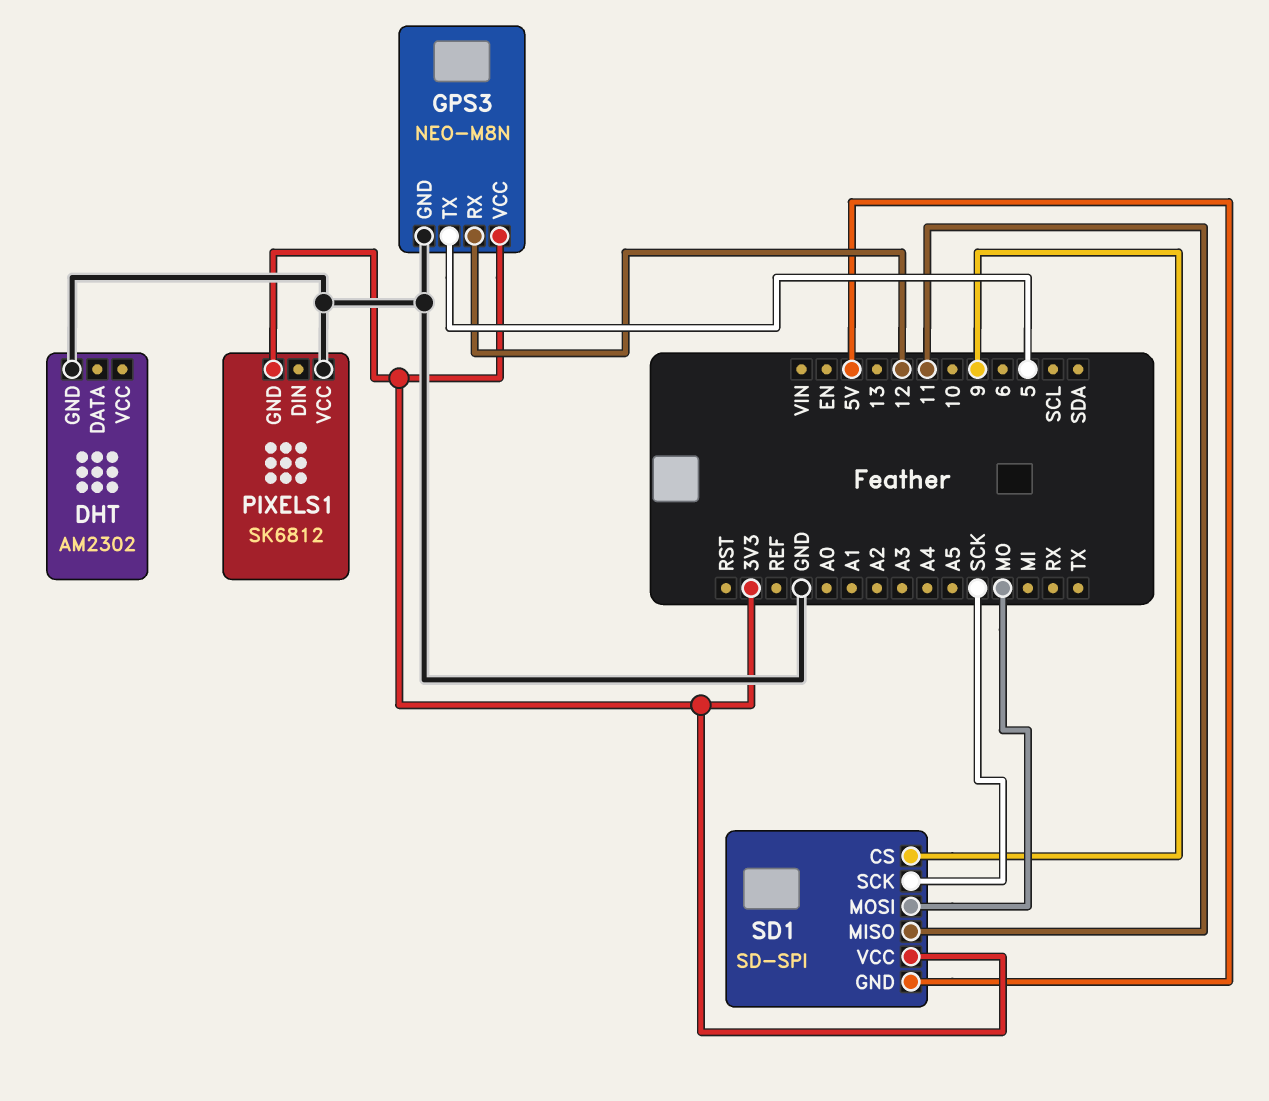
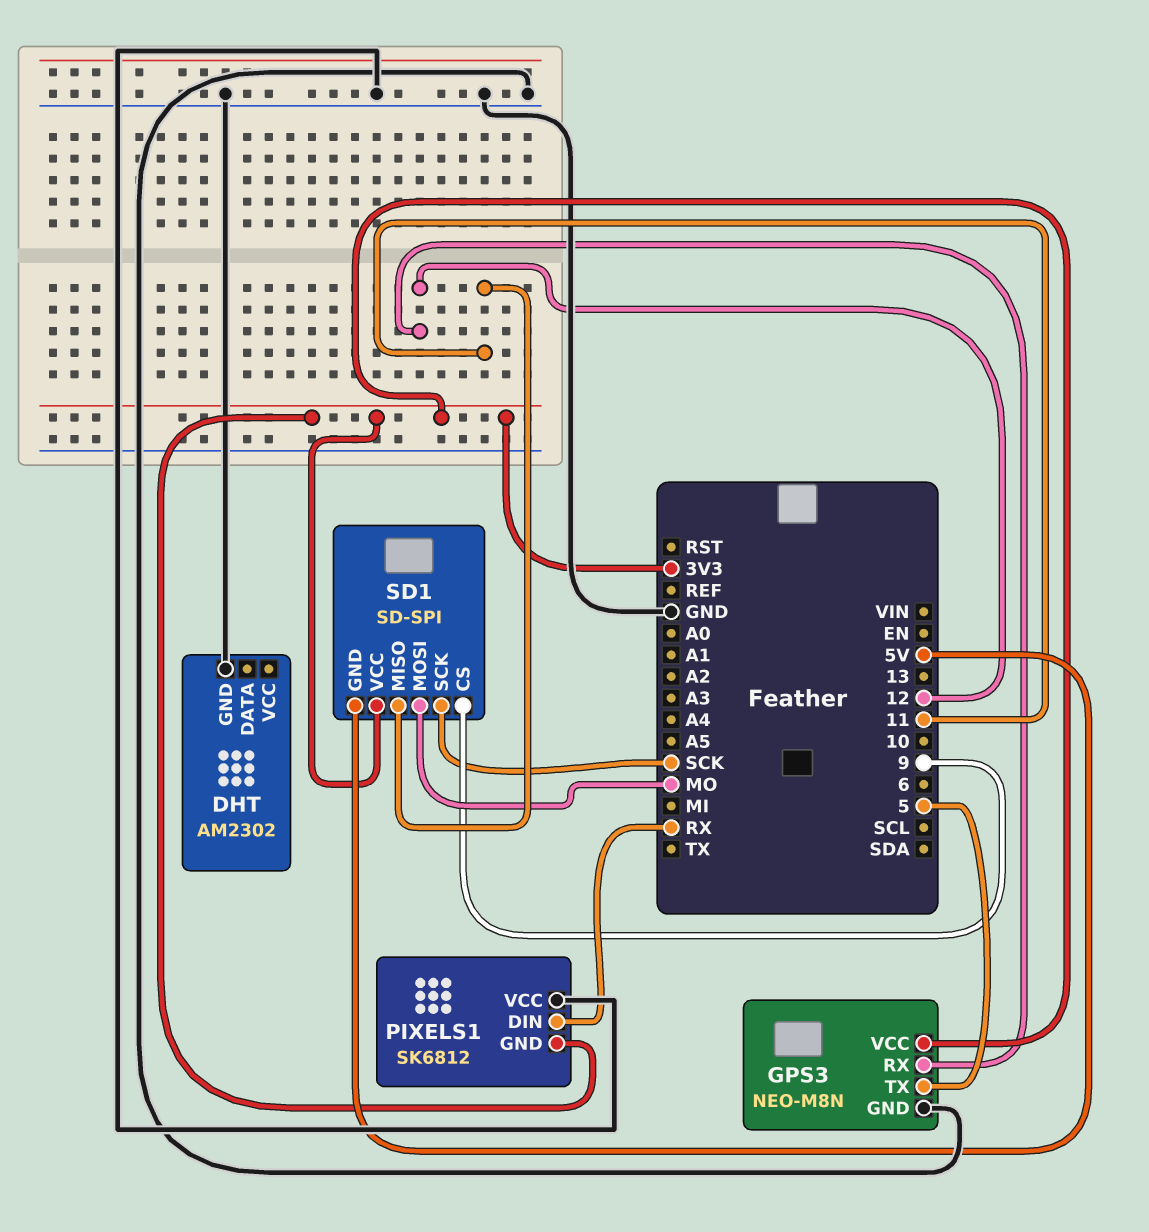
PIXELS1 pin DIN: none -> RX

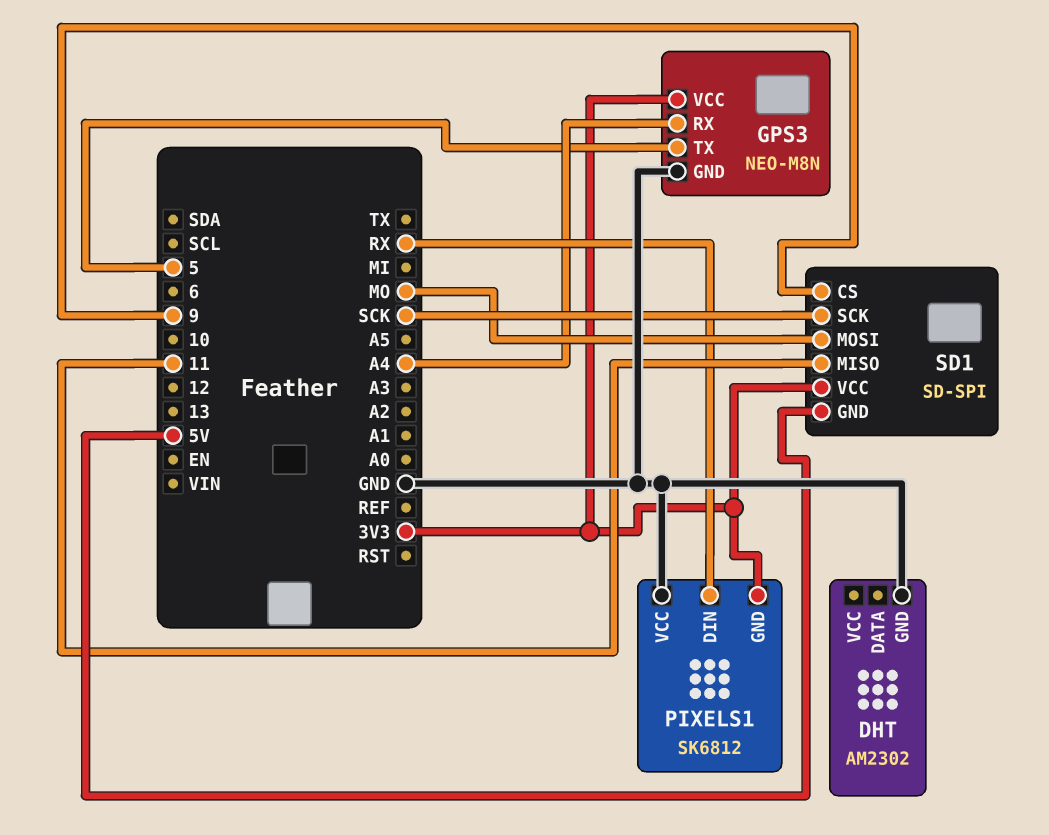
GPS3 pin RX: 12 -> A4

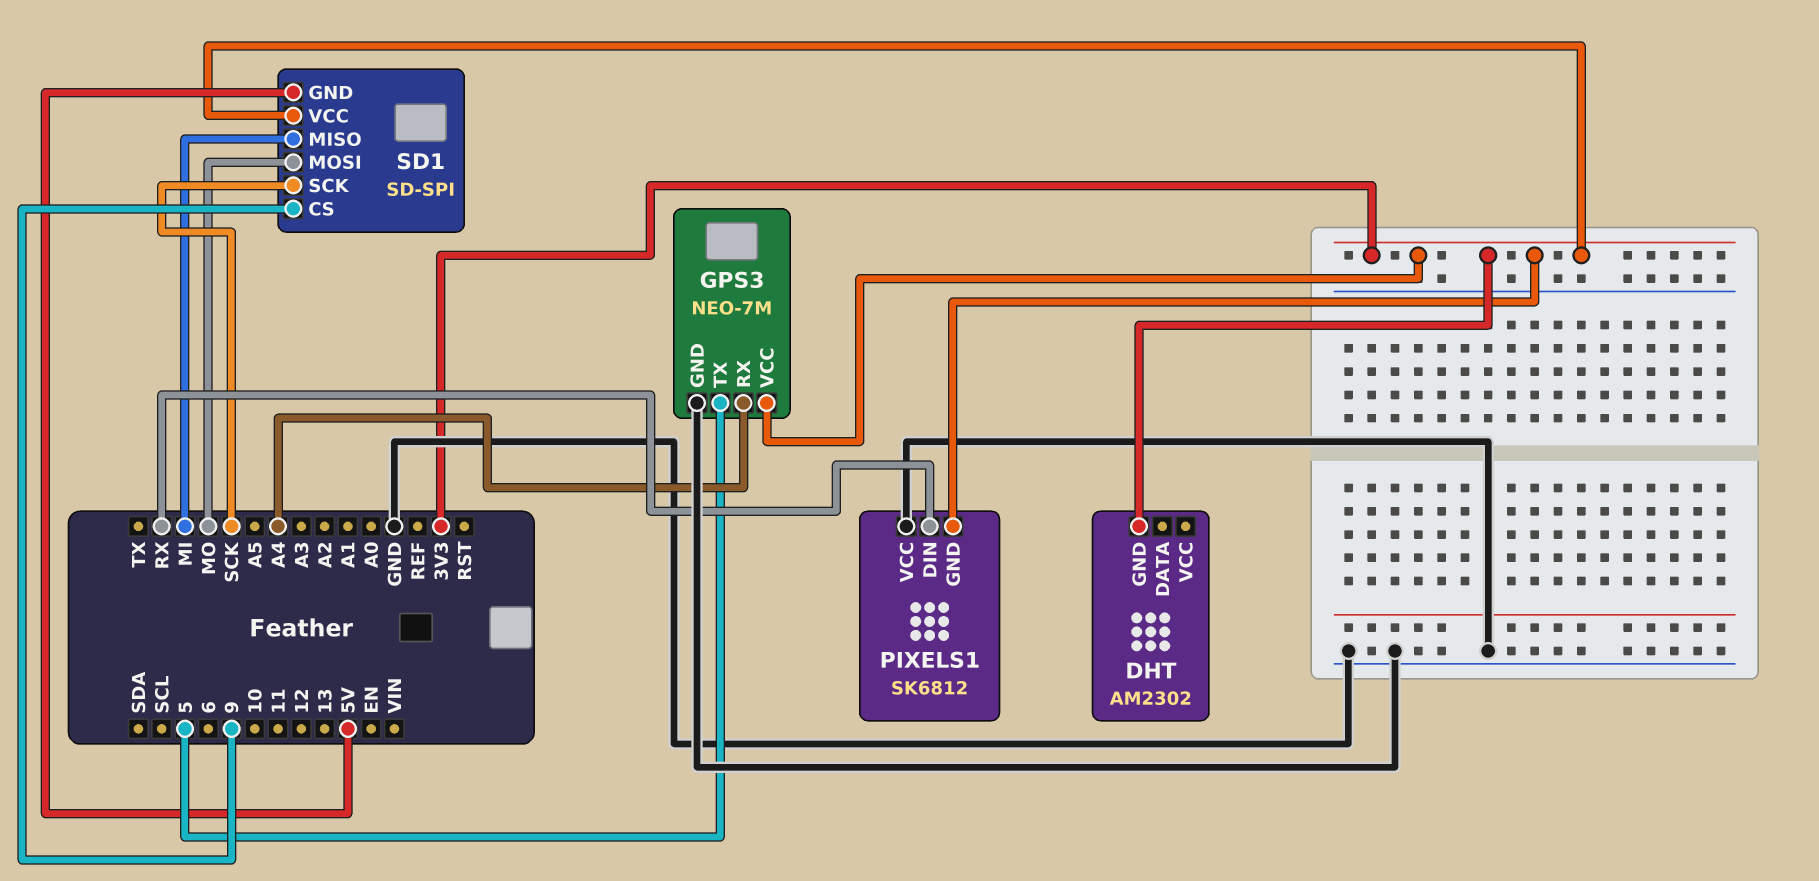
DHT pin GND: GND -> 3V3
GPS3: NEO-M8N -> NEO-7M
SD1 pin MISO: 11 -> MI

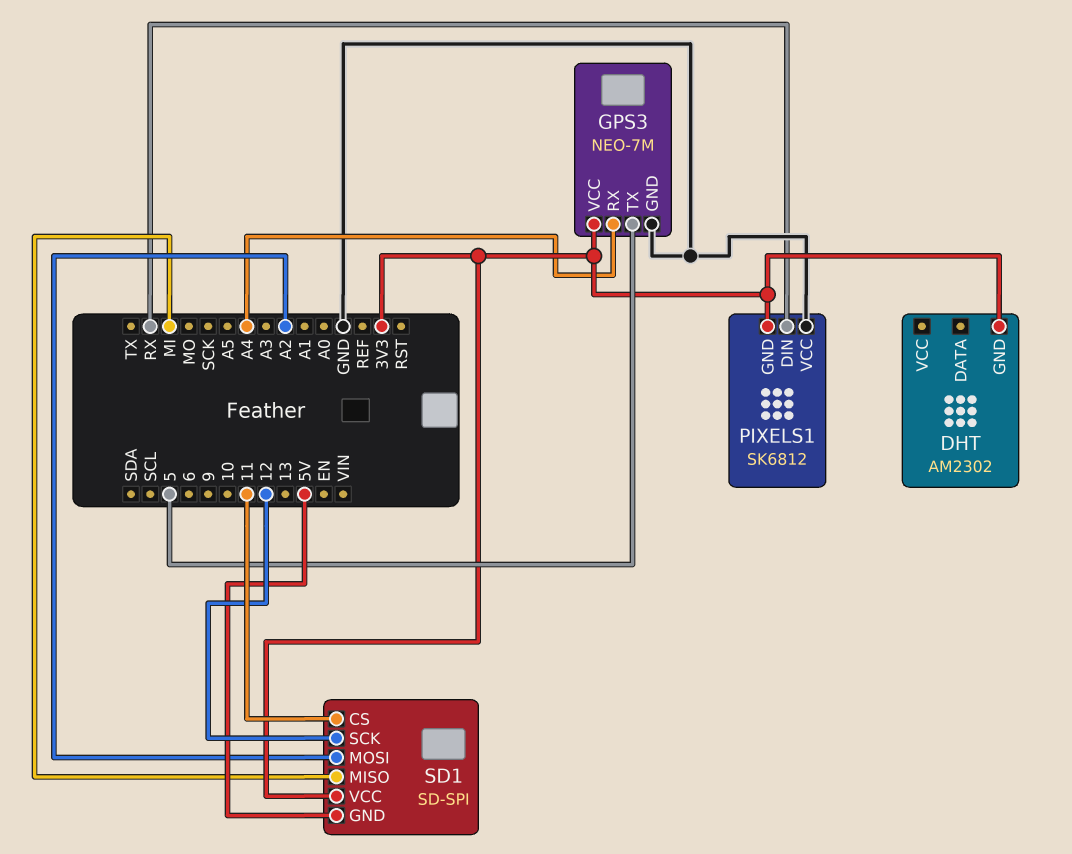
SD1 pin CS: 9 -> 11
SD1 pin MOSI: MO -> A2
SD1 pin SCK: SCK -> 12

